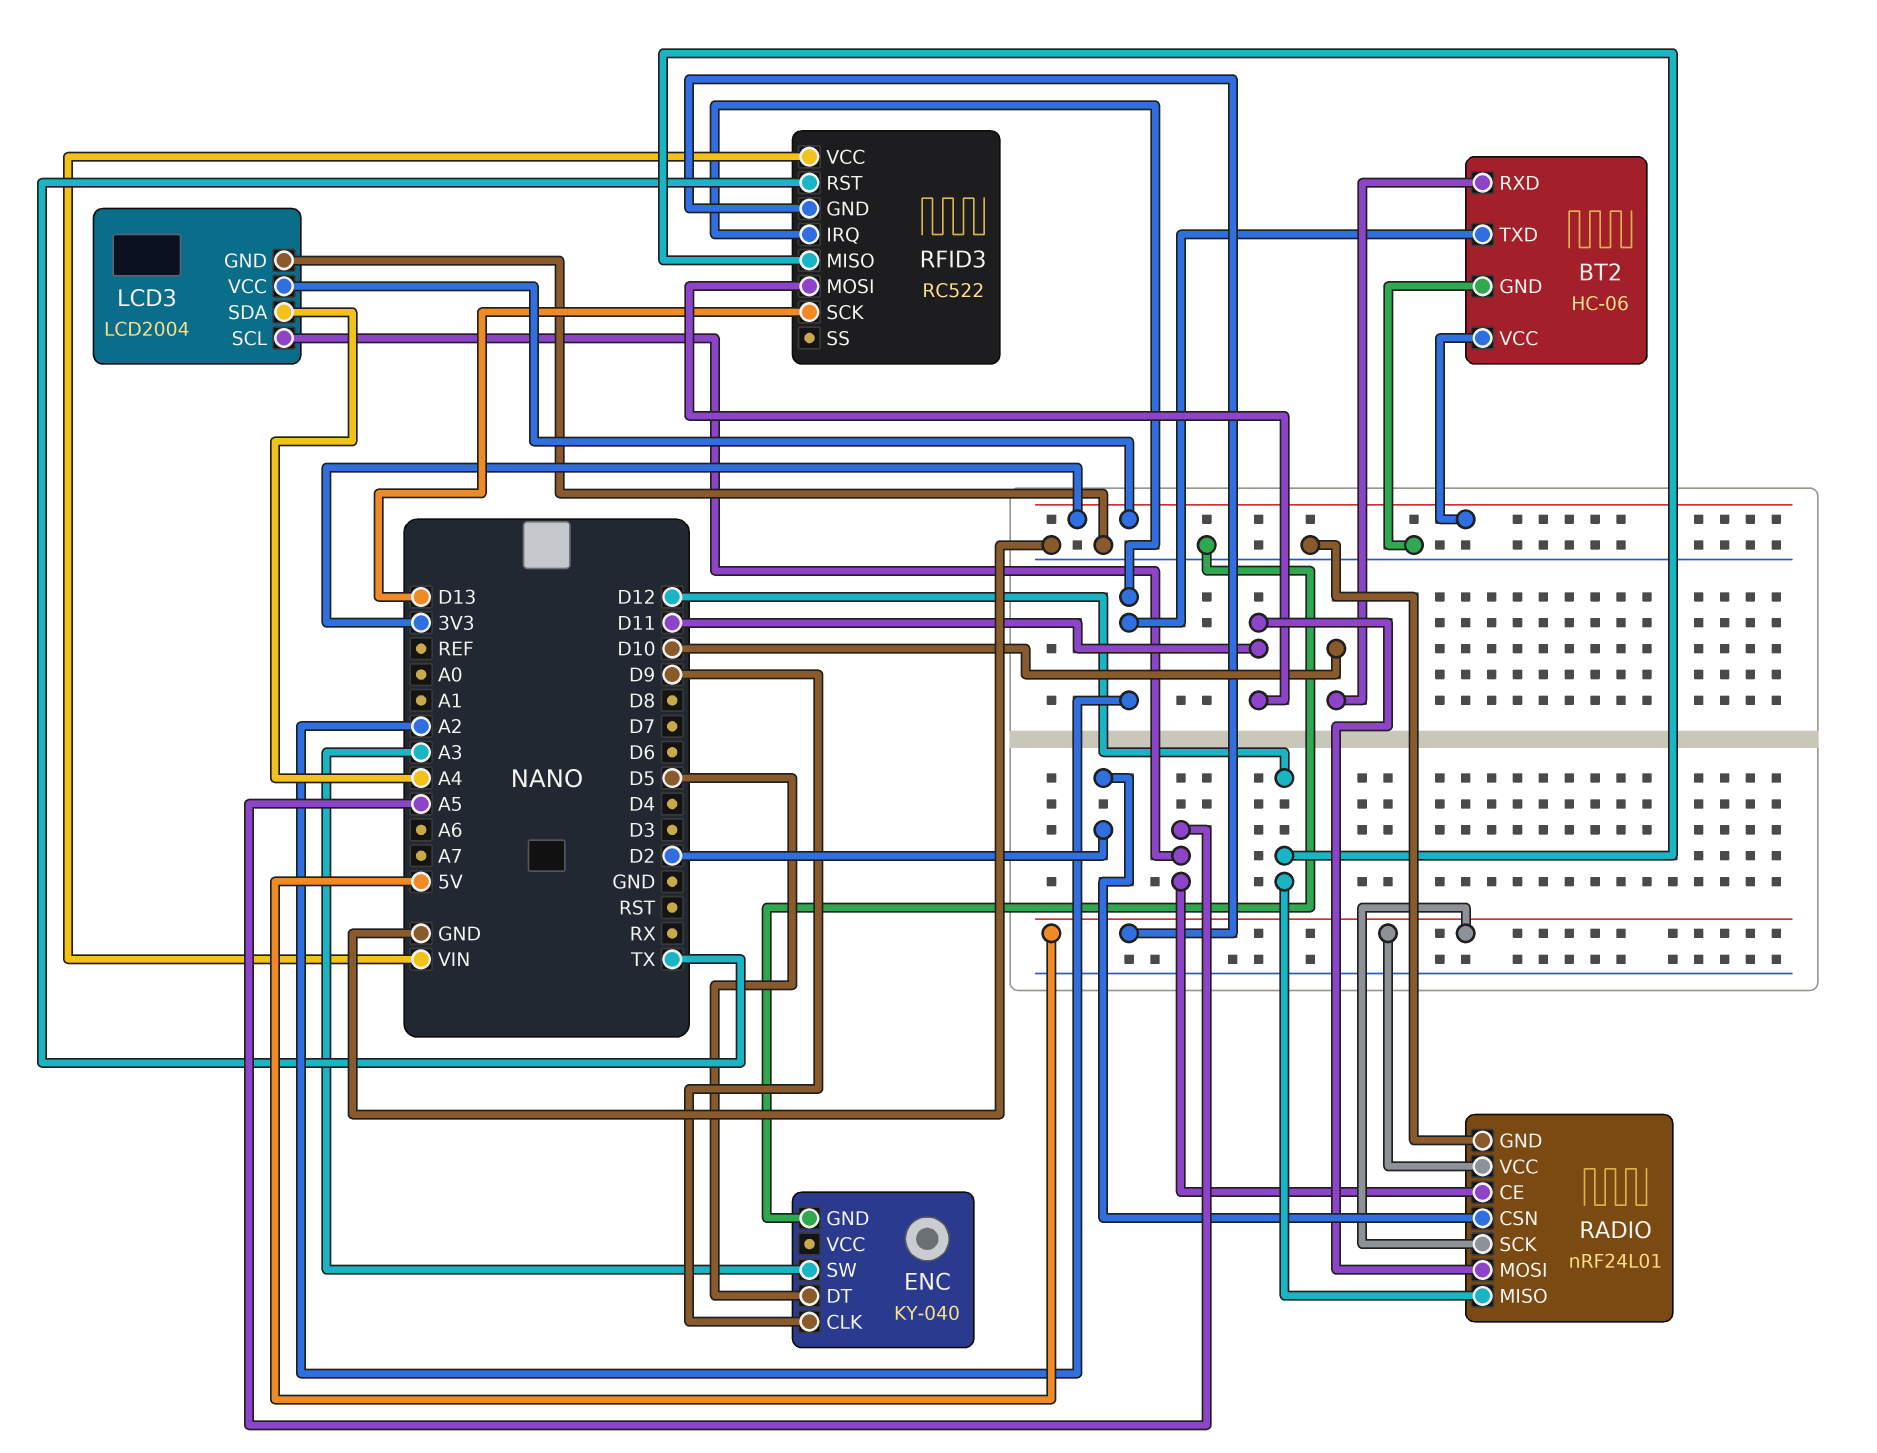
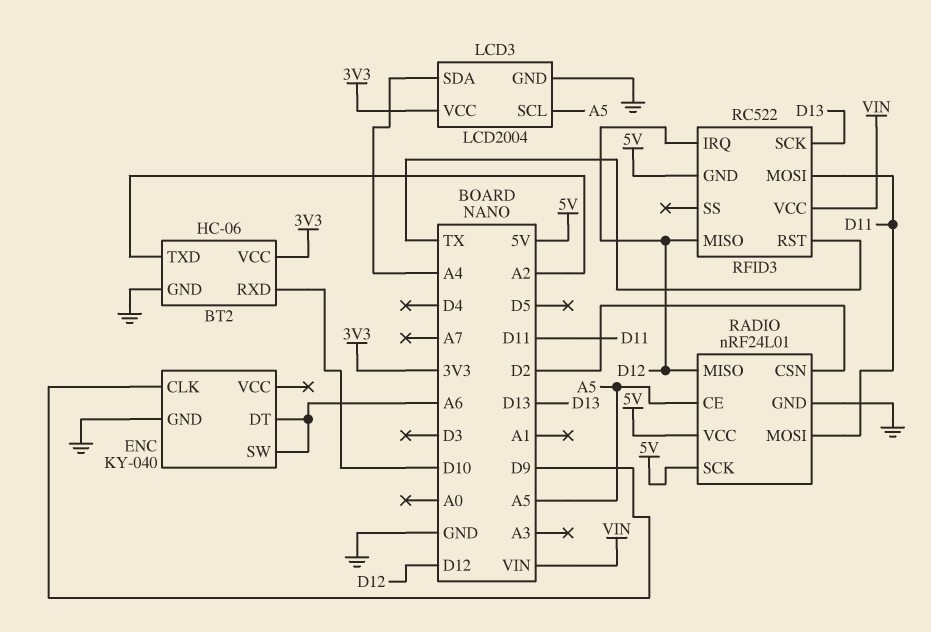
ENC pin DT: D5 -> A6
ENC pin SW: A3 -> A6
RFID3 pin IRQ: A2 -> D12

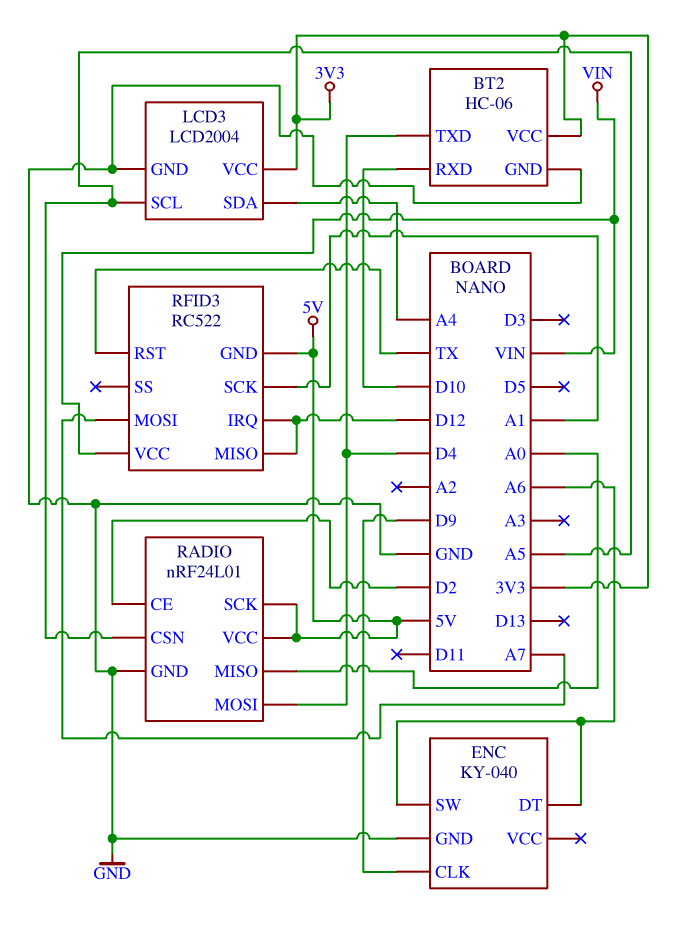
BT2 pin TXD: A2 -> D4
RADIO pin CE: A5 -> D2
RADIO pin CSN: D2 -> A5
RADIO pin MISO: D12 -> A0
RADIO pin MOSI: D11 -> D4
RFID3 pin MOSI: D11 -> A7
RFID3 pin SCK: D13 -> A1

